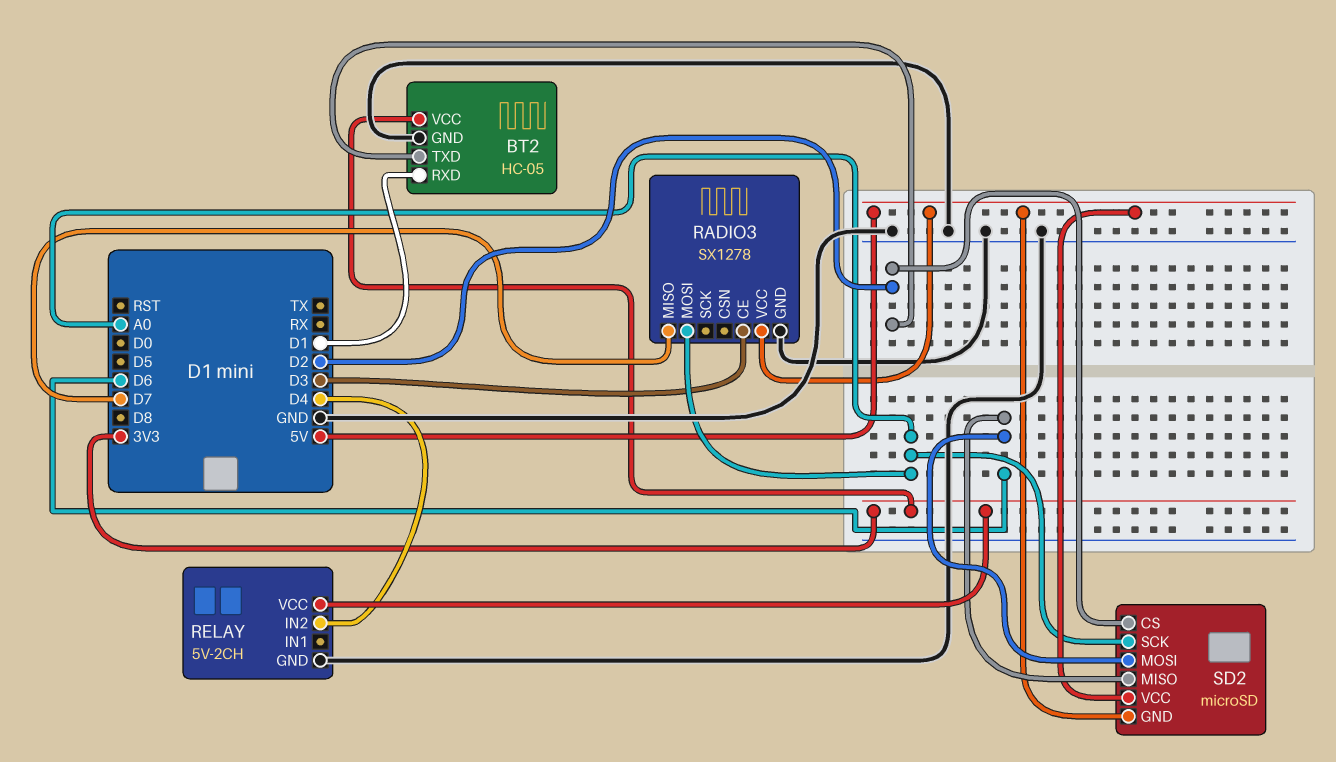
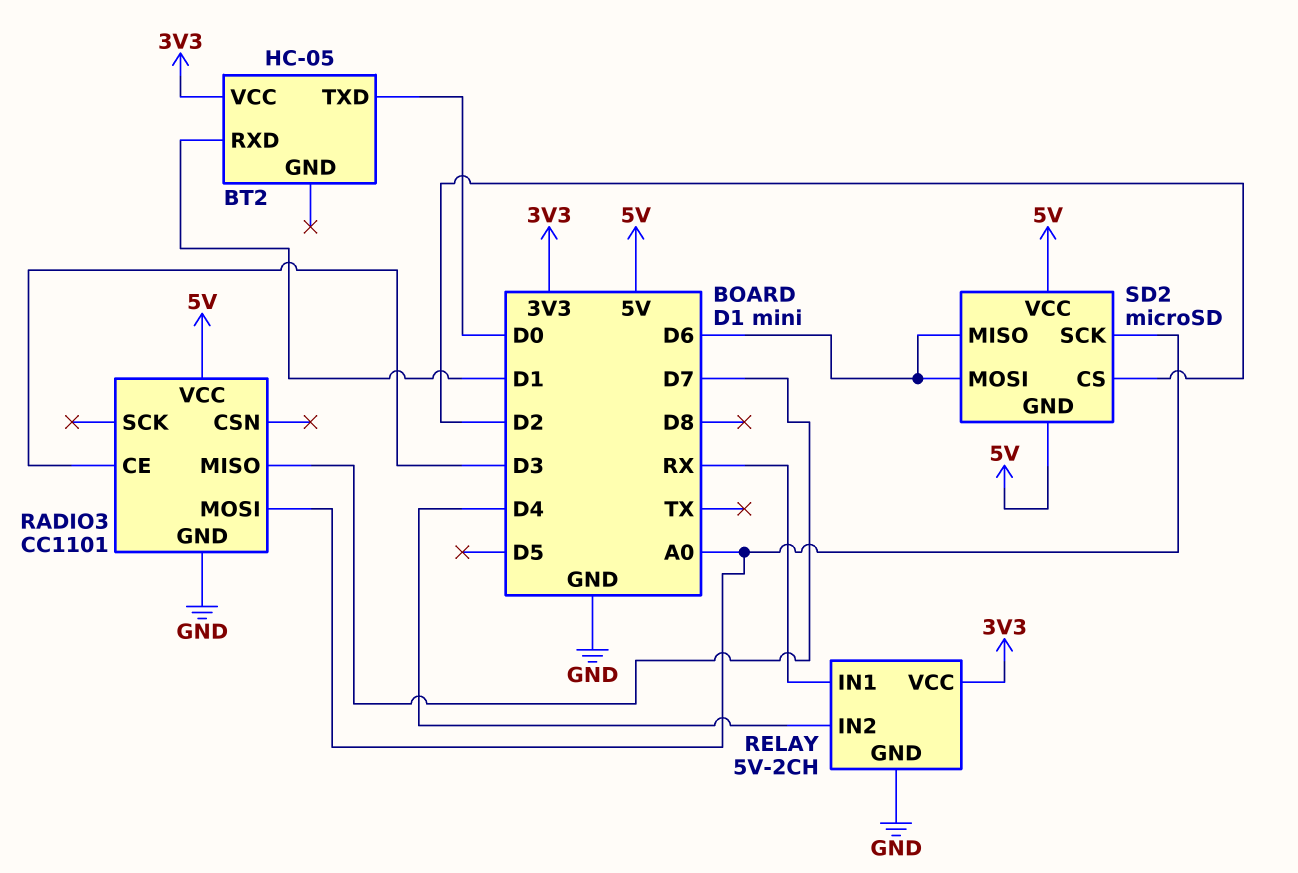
BT2 pin GND: GND -> none
BT2 pin TXD: D2 -> D0
RADIO3: SX1278 -> CC1101
RELAY pin IN1: none -> RX

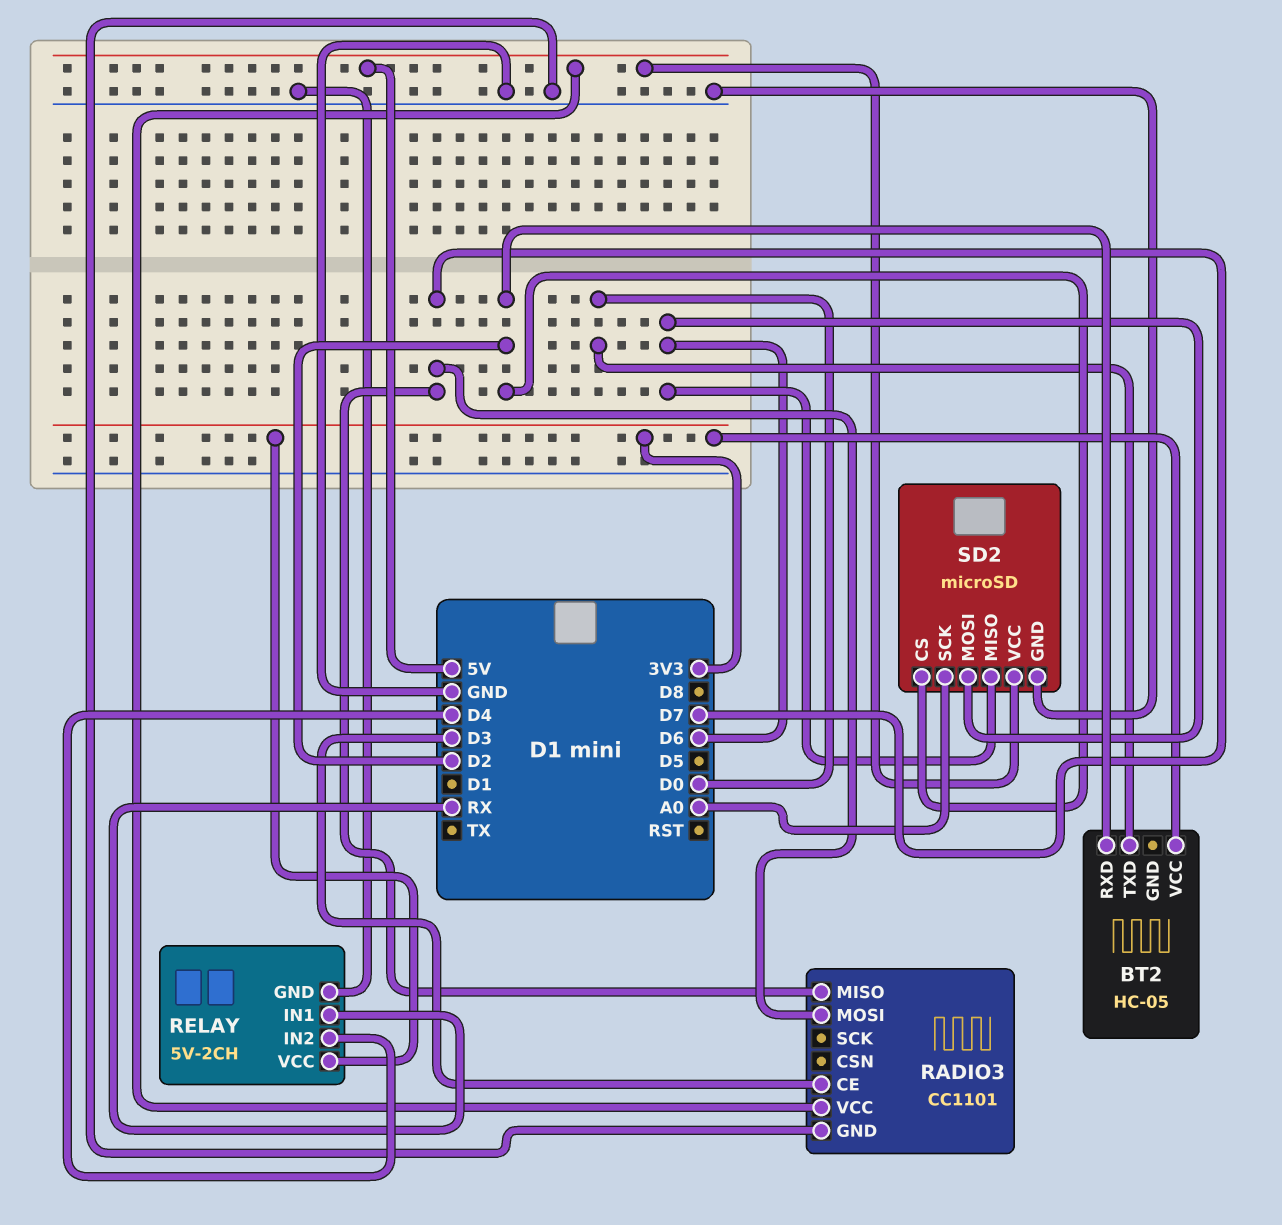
BT2 pin RXD: D1 -> D2
RADIO3 pin MOSI: A0 -> D7
SD2 pin GND: 5V -> GND

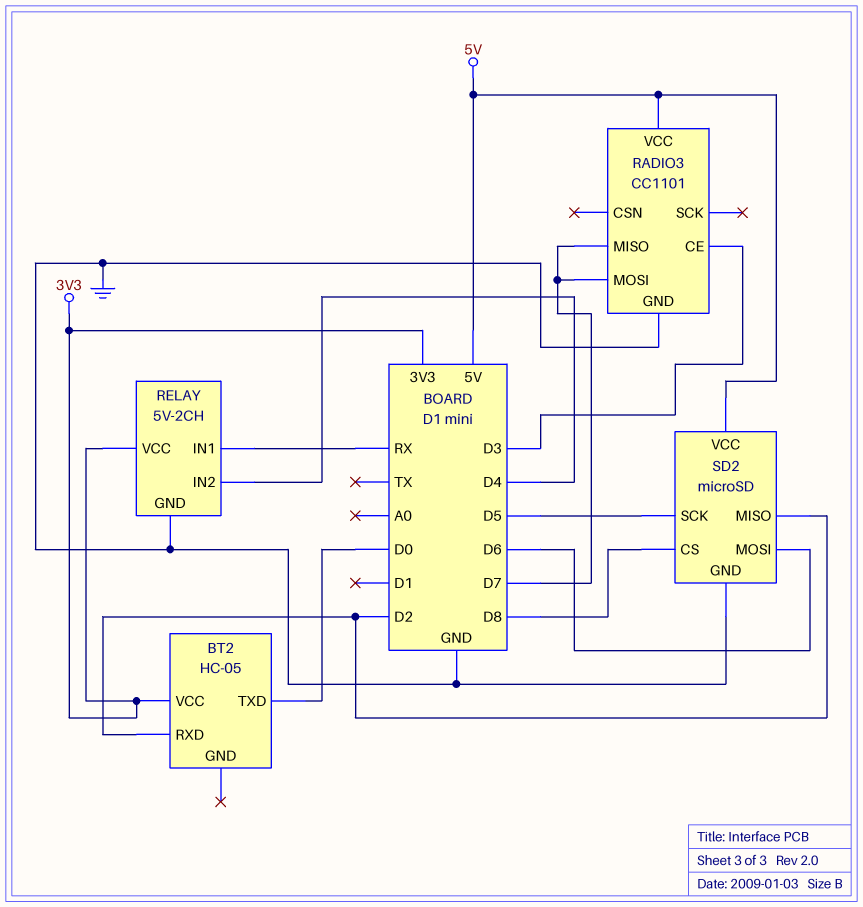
SD2 pin CS: D2 -> D8
SD2 pin MISO: D6 -> D2
SD2 pin SCK: A0 -> D5

